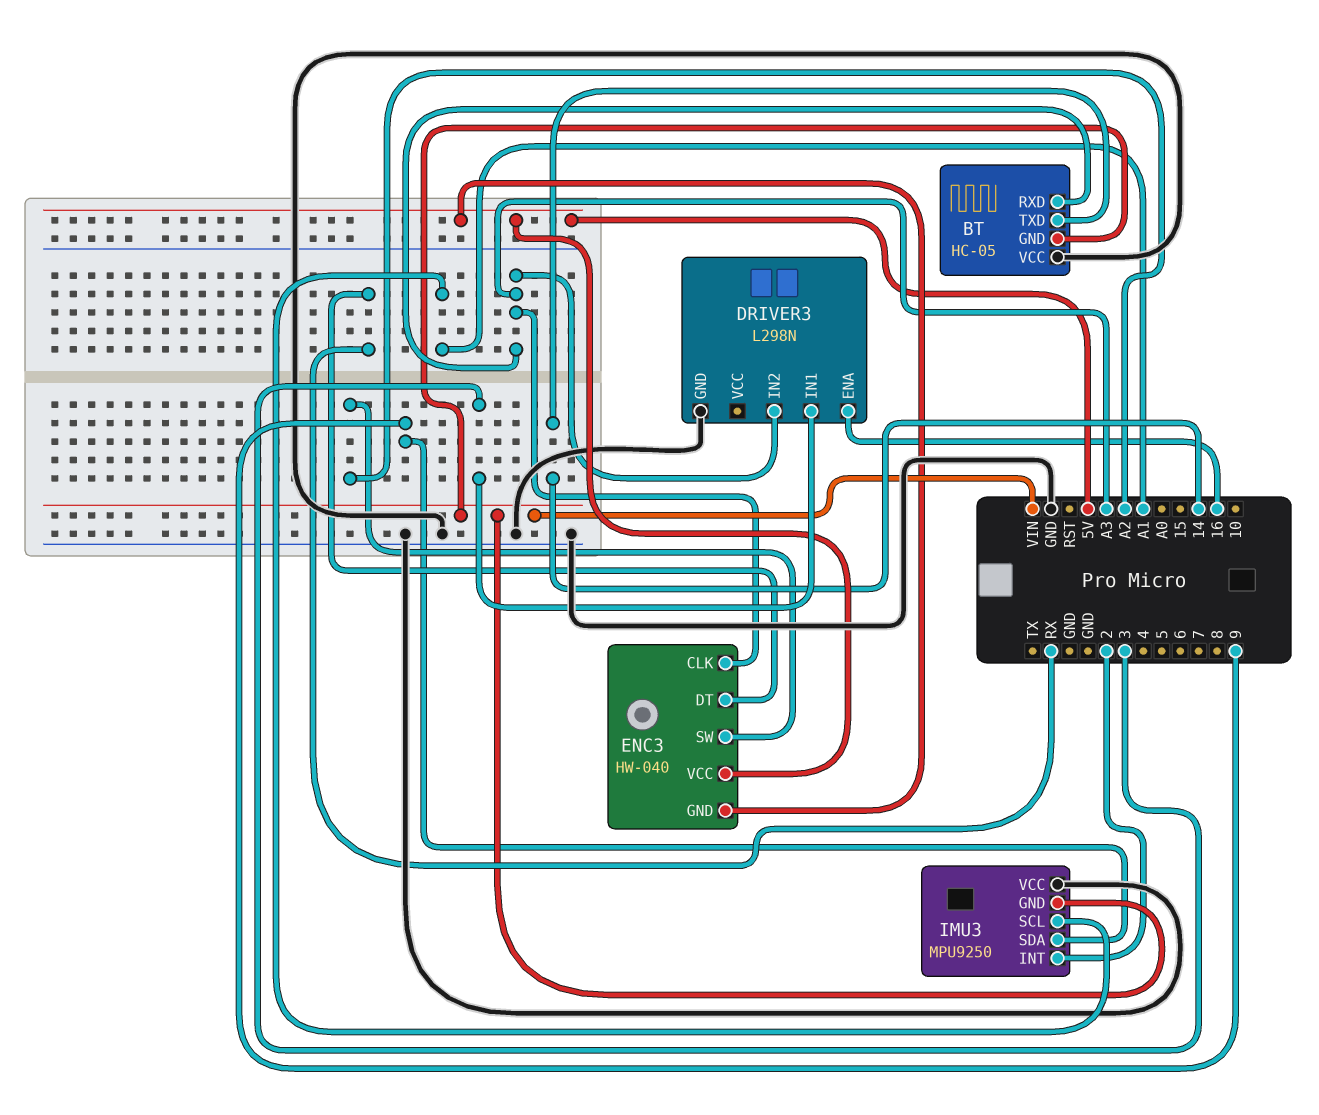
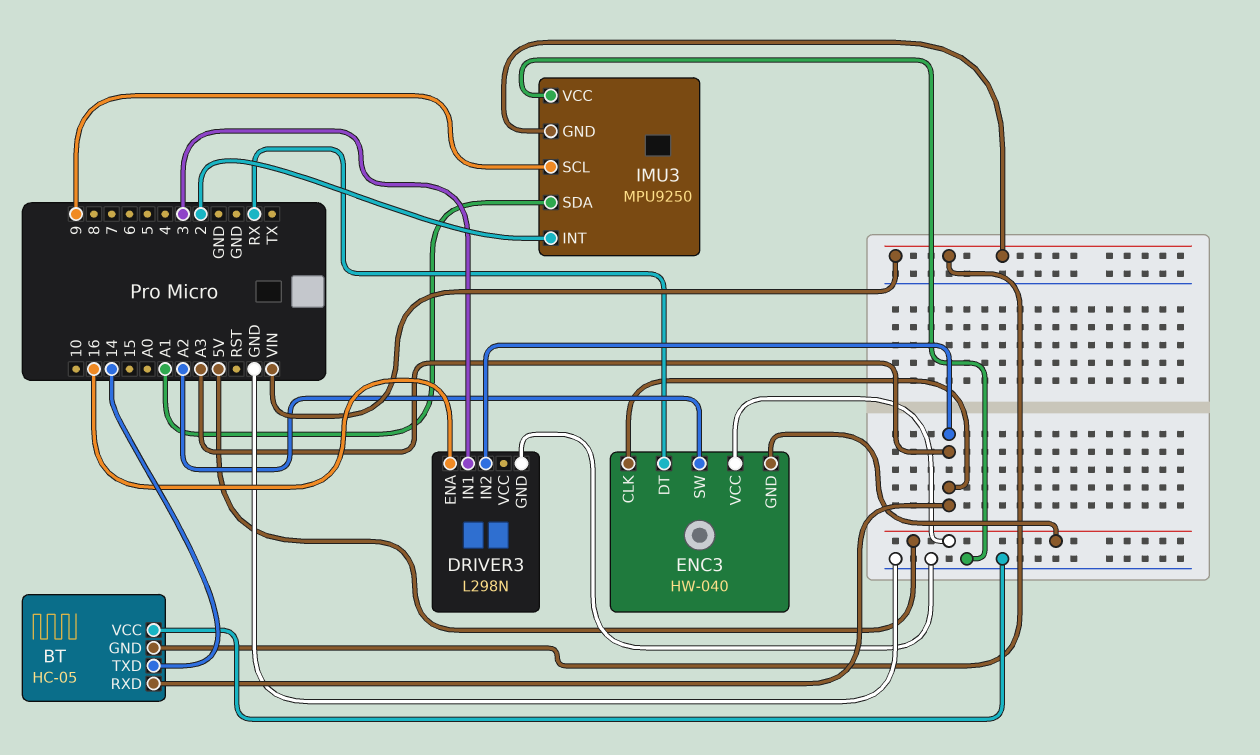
IMU3 pin SCL: A1 -> 9
IMU3 pin SDA: 9 -> A1

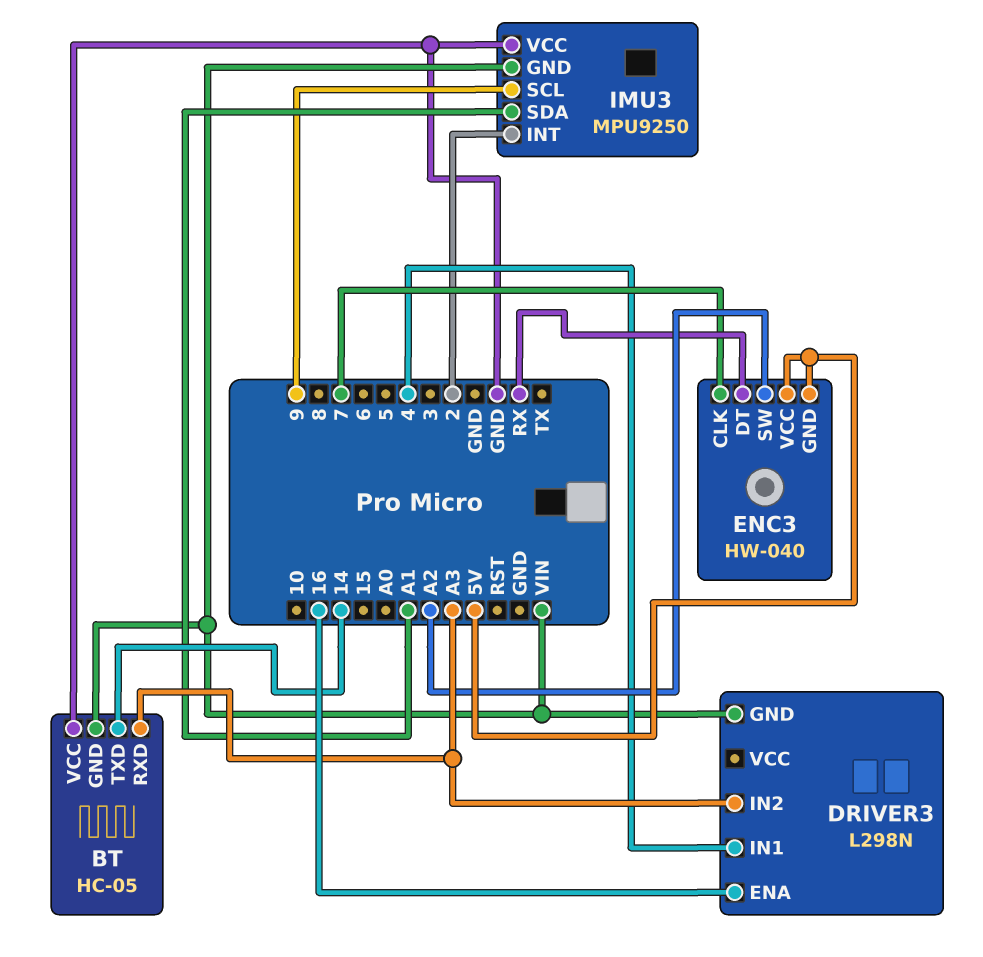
DRIVER3 pin GND: GND -> VIN
DRIVER3 pin IN1: 3 -> 4
ENC3 pin CLK: A3 -> 7

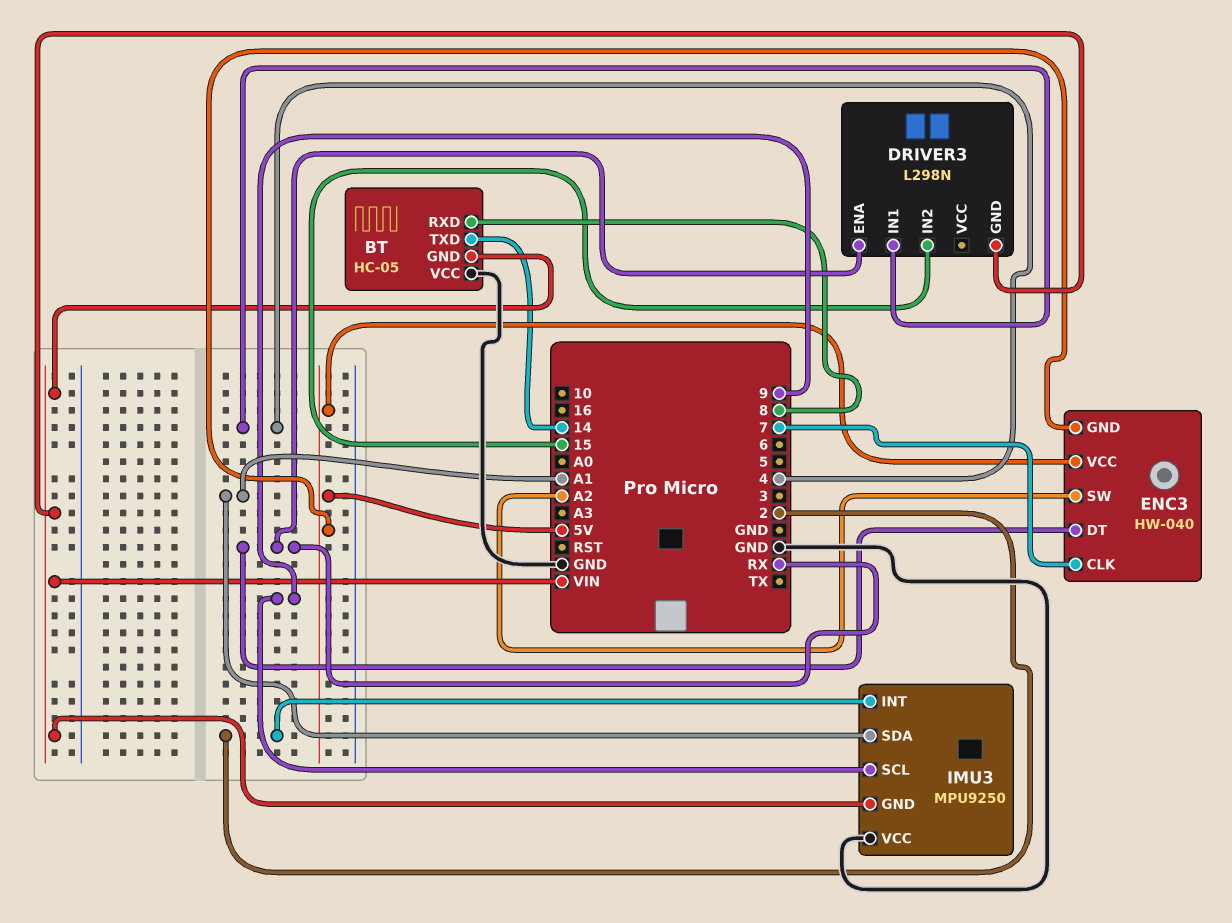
BT pin RXD: A3 -> 8
DRIVER3 pin ENA: 16 -> RX
DRIVER3 pin IN2: A3 -> 15

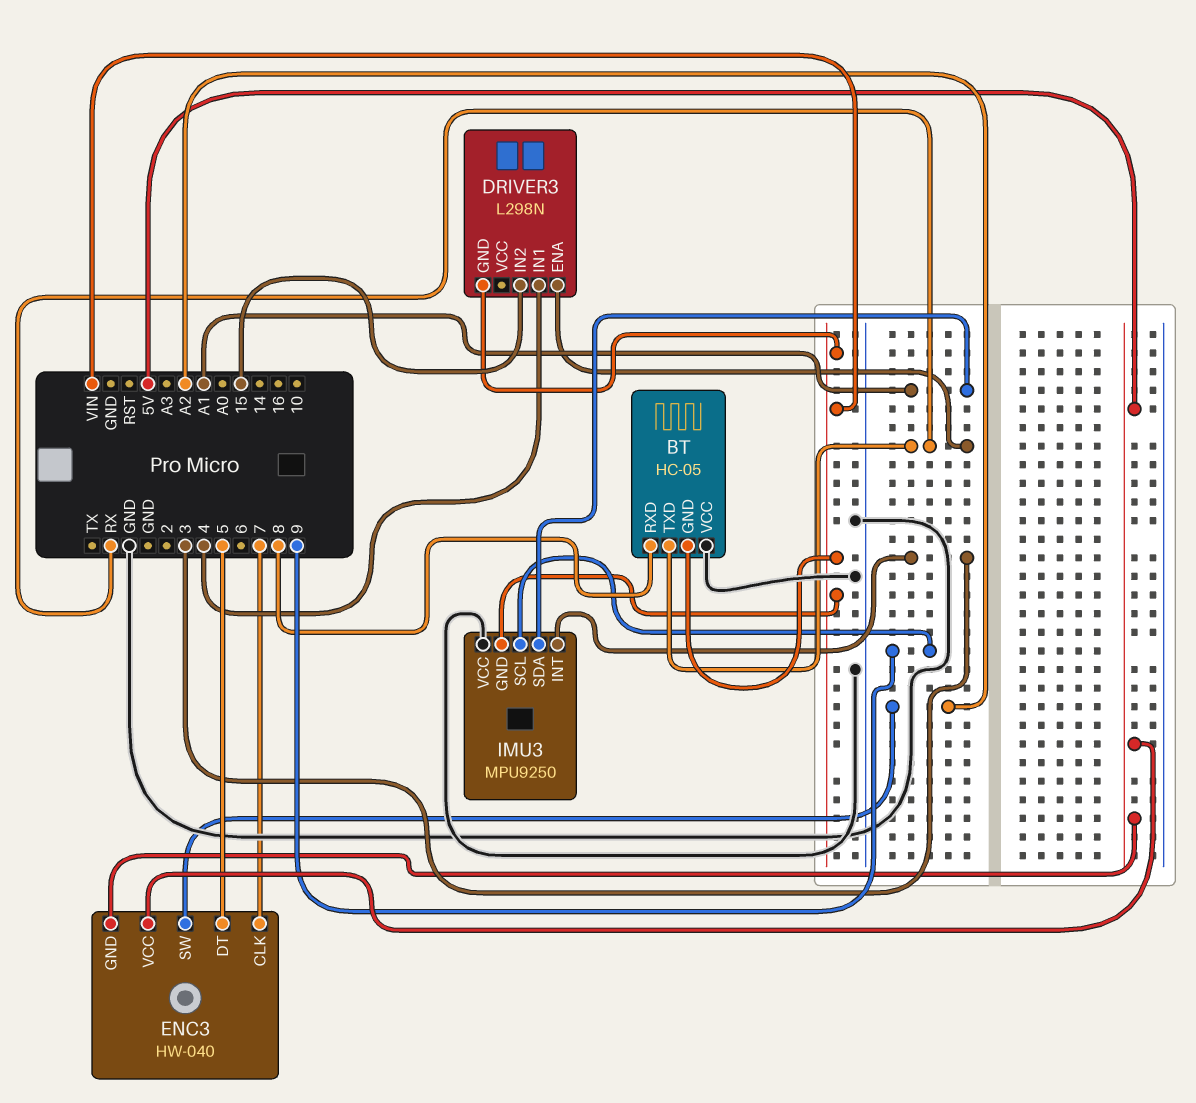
BT pin TXD: 14 -> RX
ENC3 pin DT: RX -> 5
IMU3 pin INT: 2 -> 3

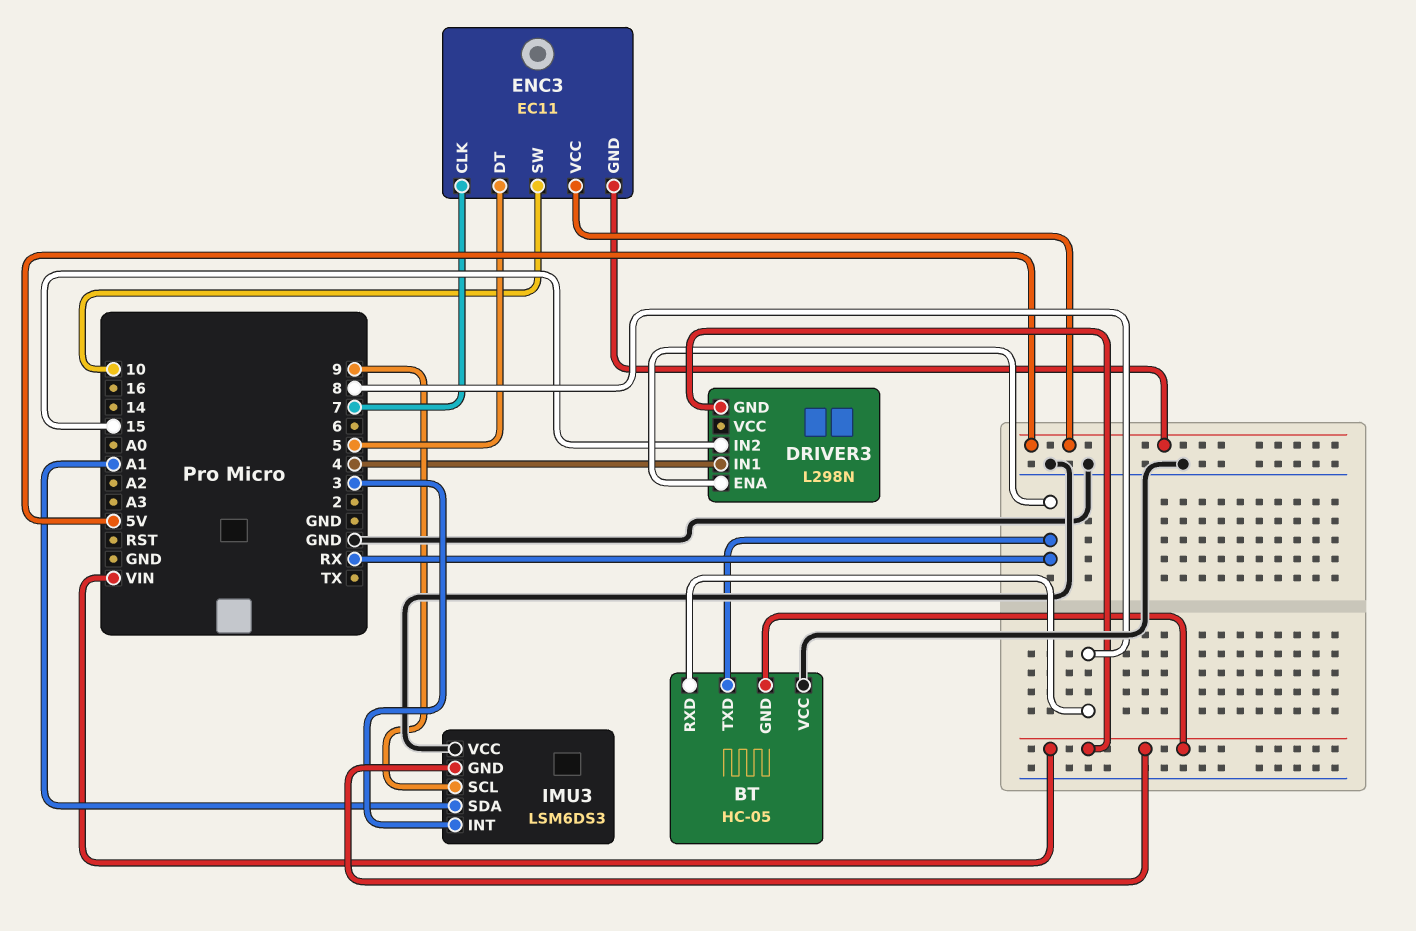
ENC3: HW-040 -> EC11
ENC3 pin SW: A2 -> 10
IMU3: MPU9250 -> LSM6DS3

